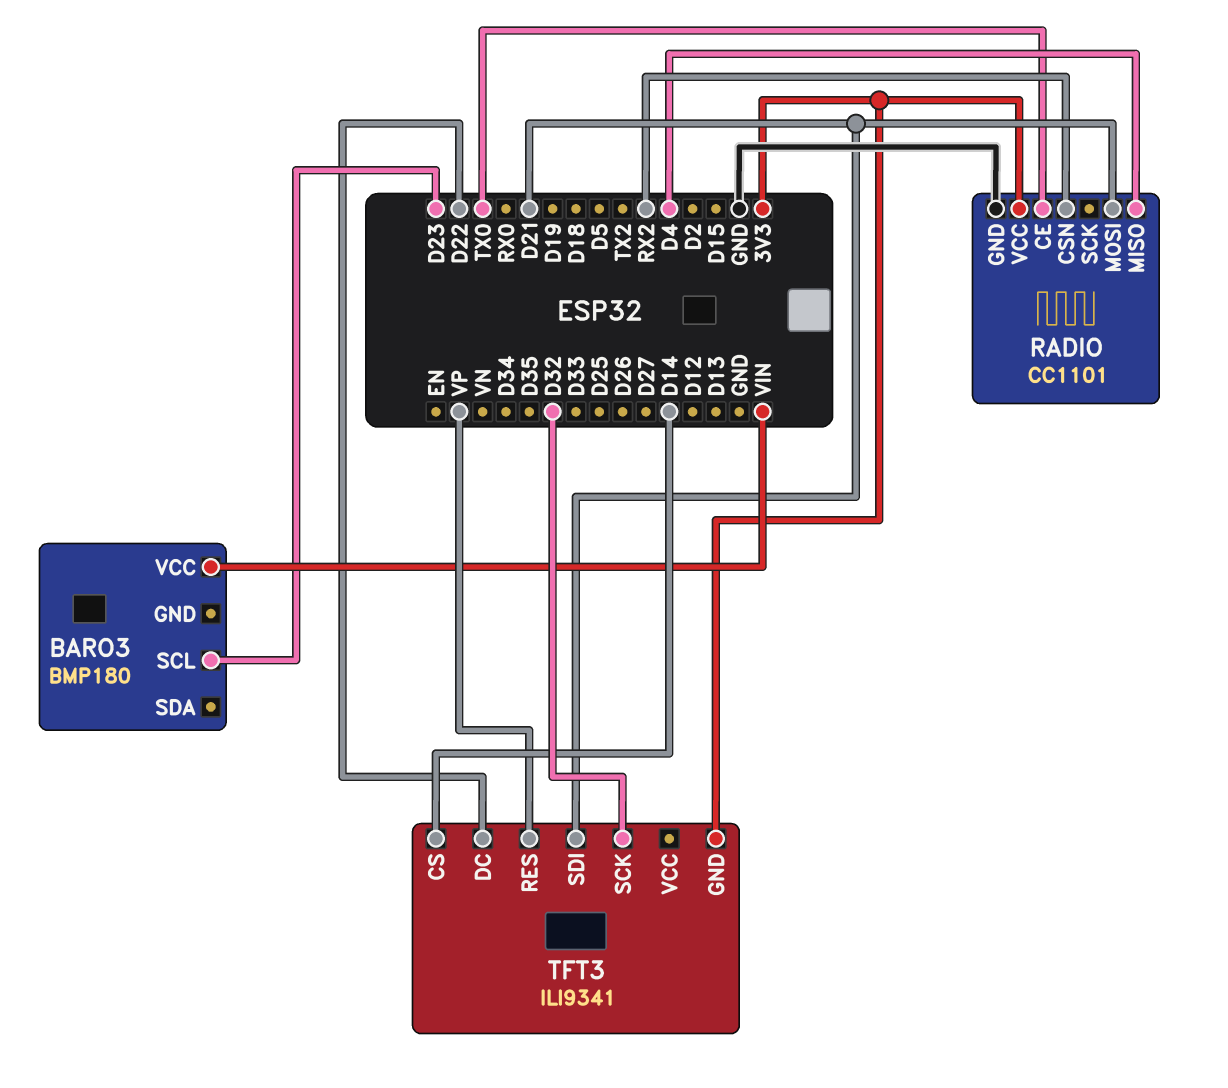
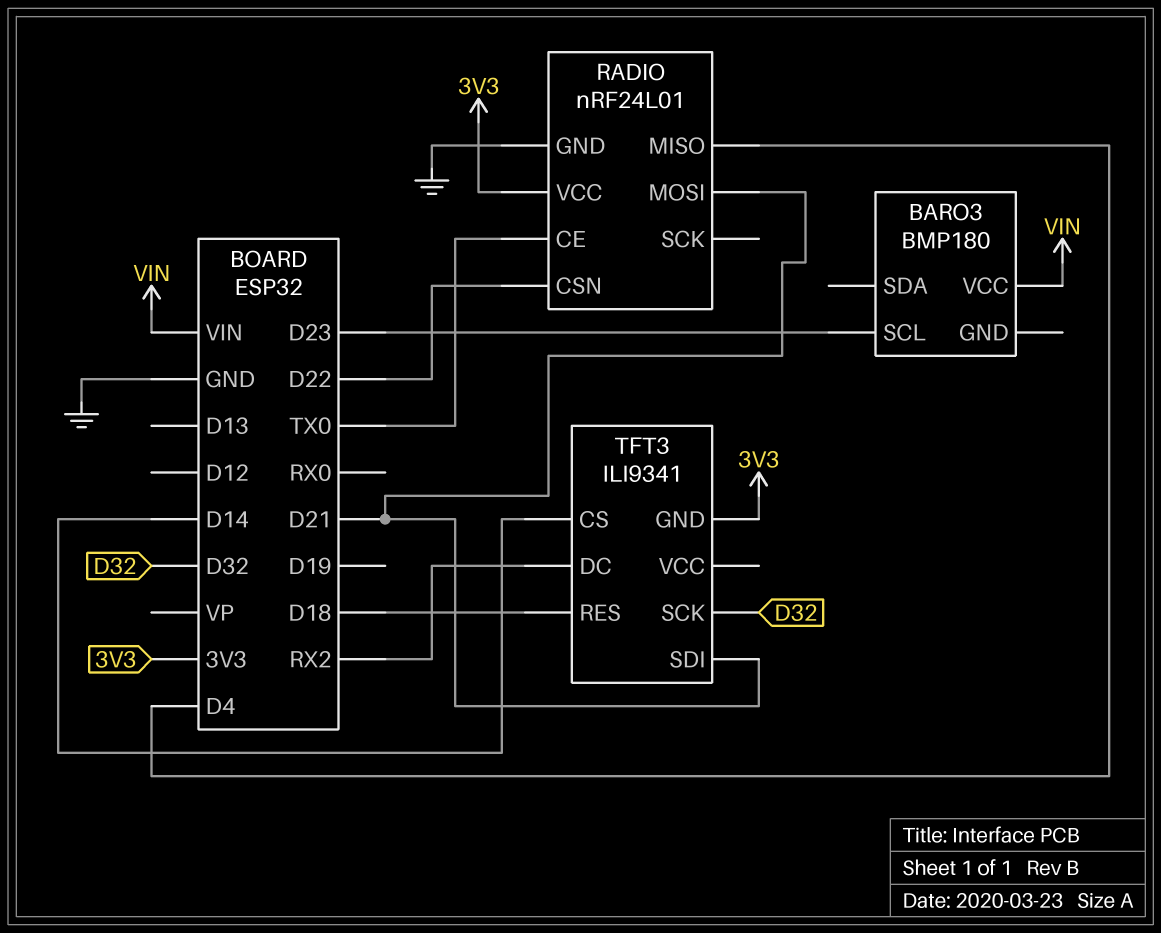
RADIO: CC1101 -> nRF24L01
RADIO pin CSN: RX2 -> D22
TFT3 pin DC: D22 -> RX2
TFT3 pin RES: VP -> D18

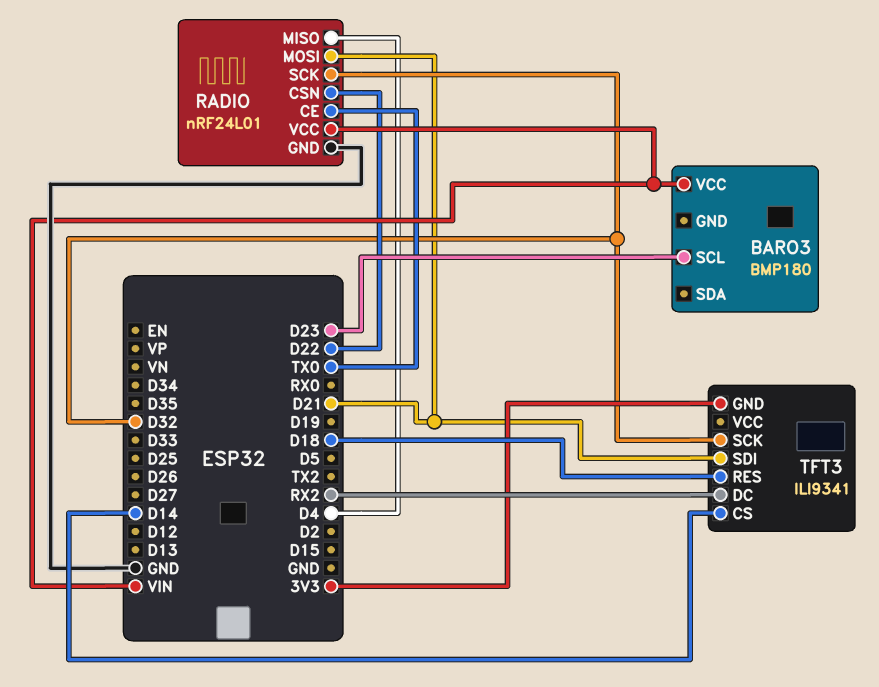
RADIO pin SCK: none -> D32
RADIO pin VCC: 3V3 -> VIN

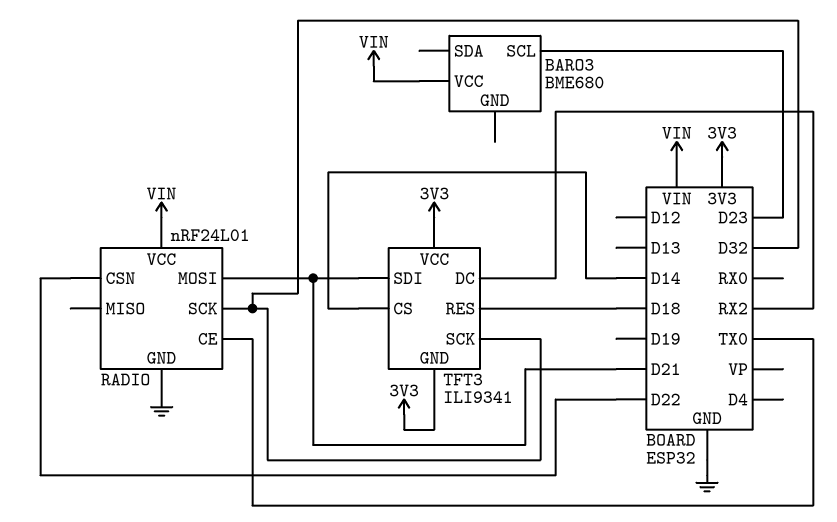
BARO3: BMP180 -> BME680
RADIO pin MISO: D4 -> none
TFT3 pin VCC: none -> 3V3

